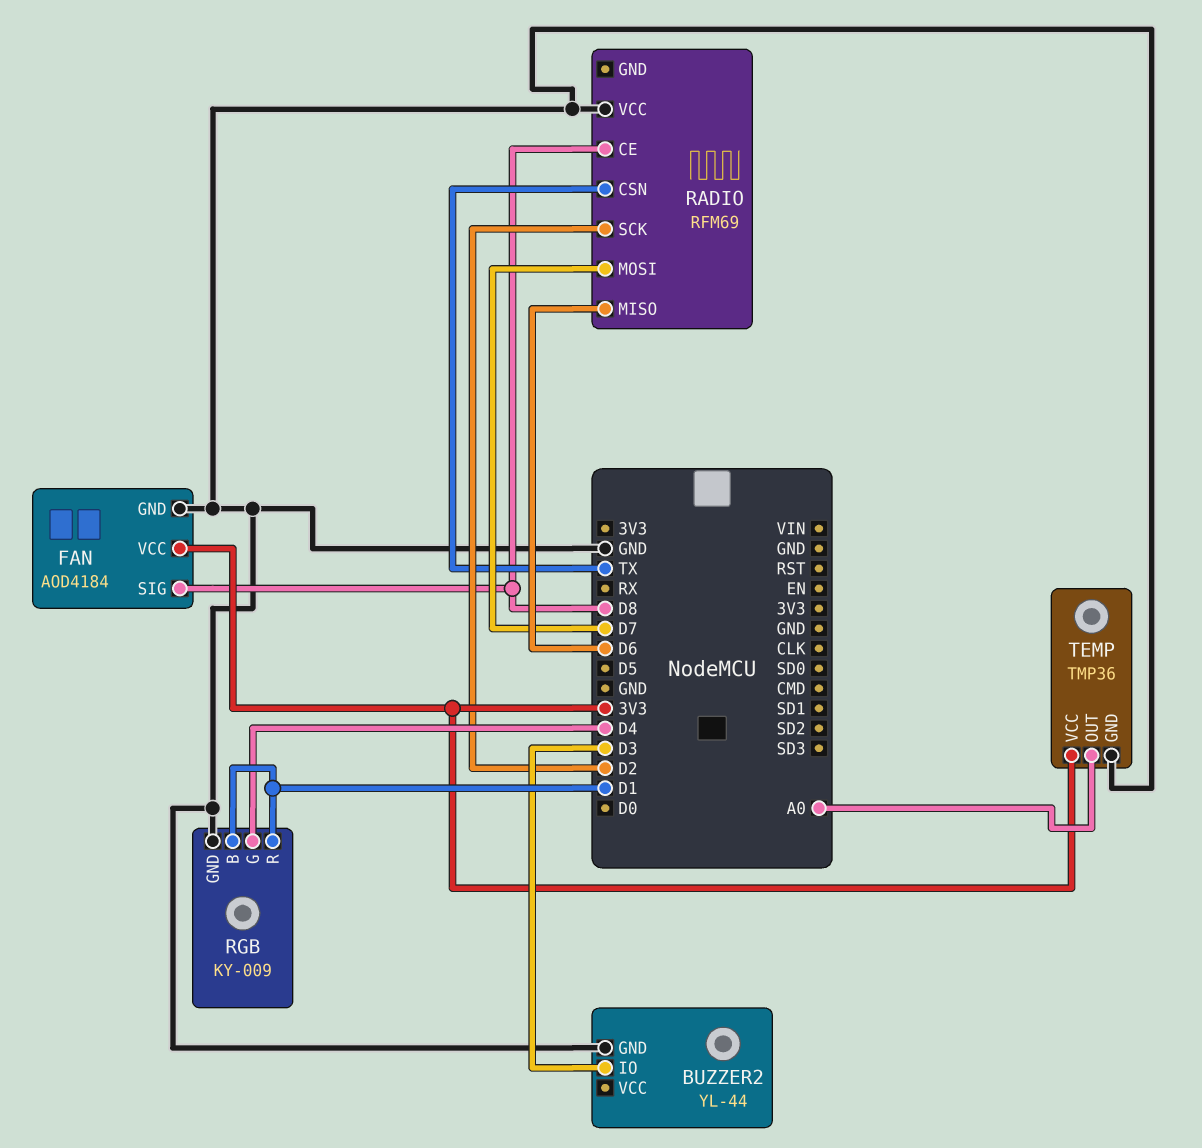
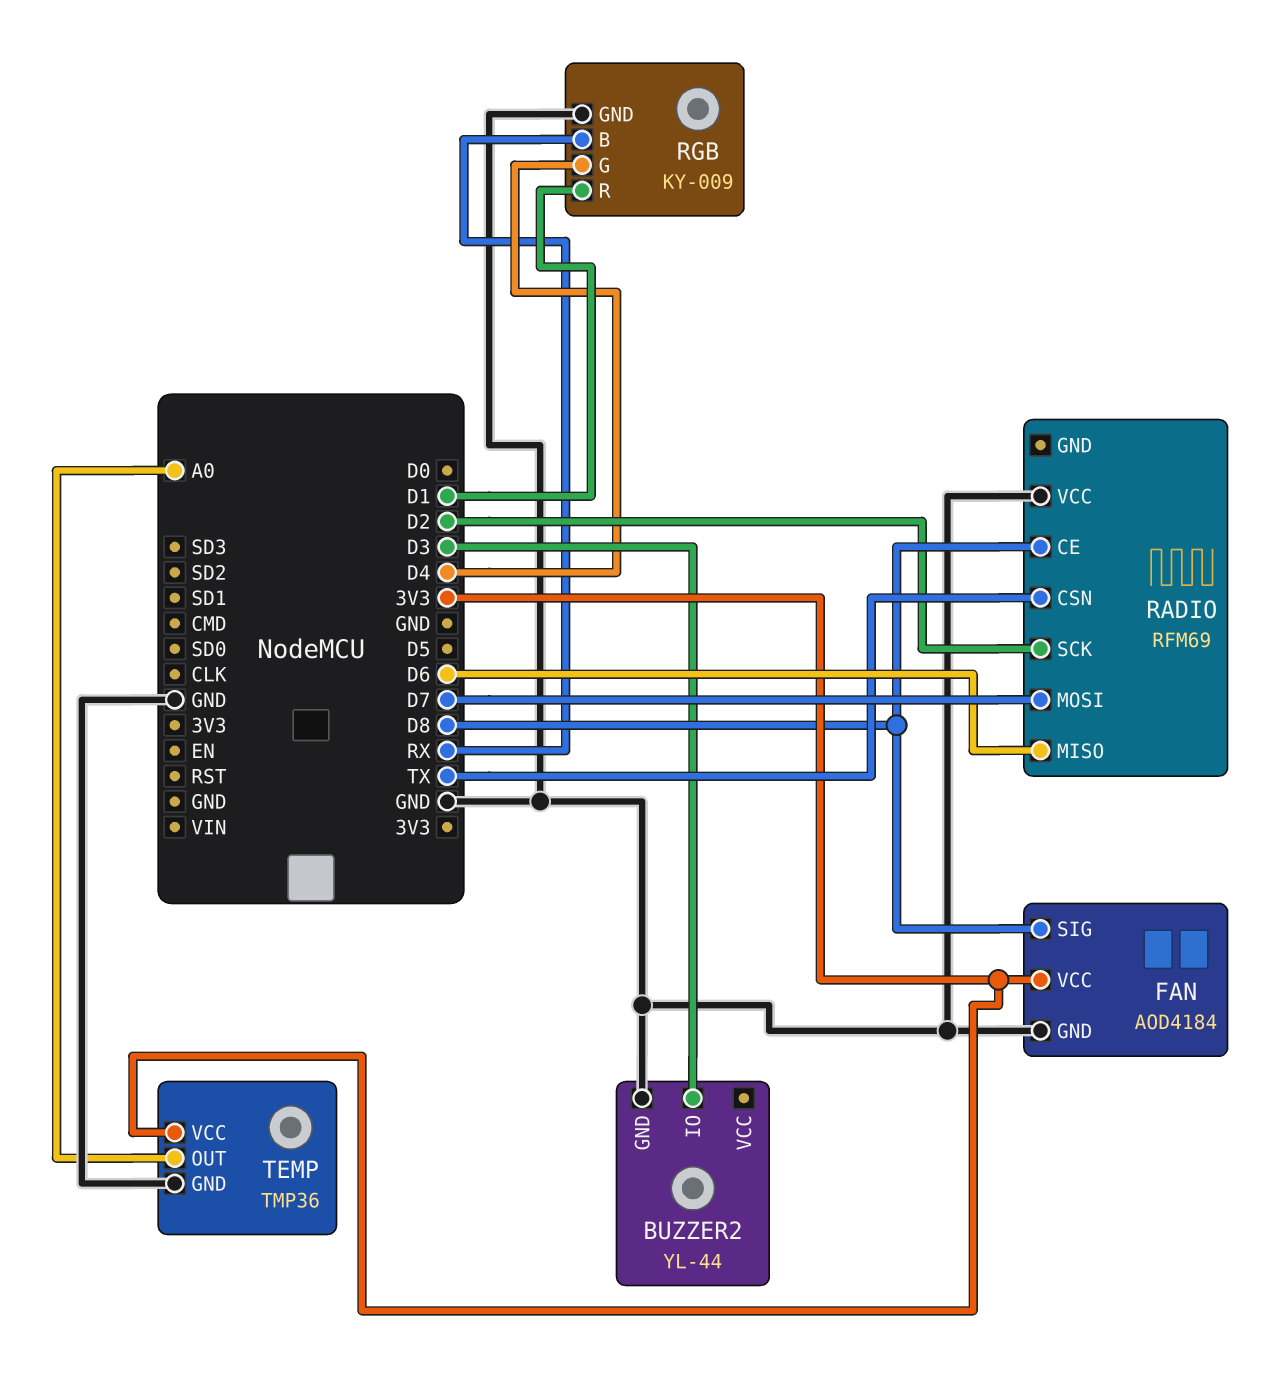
RGB pin B: D1 -> RX

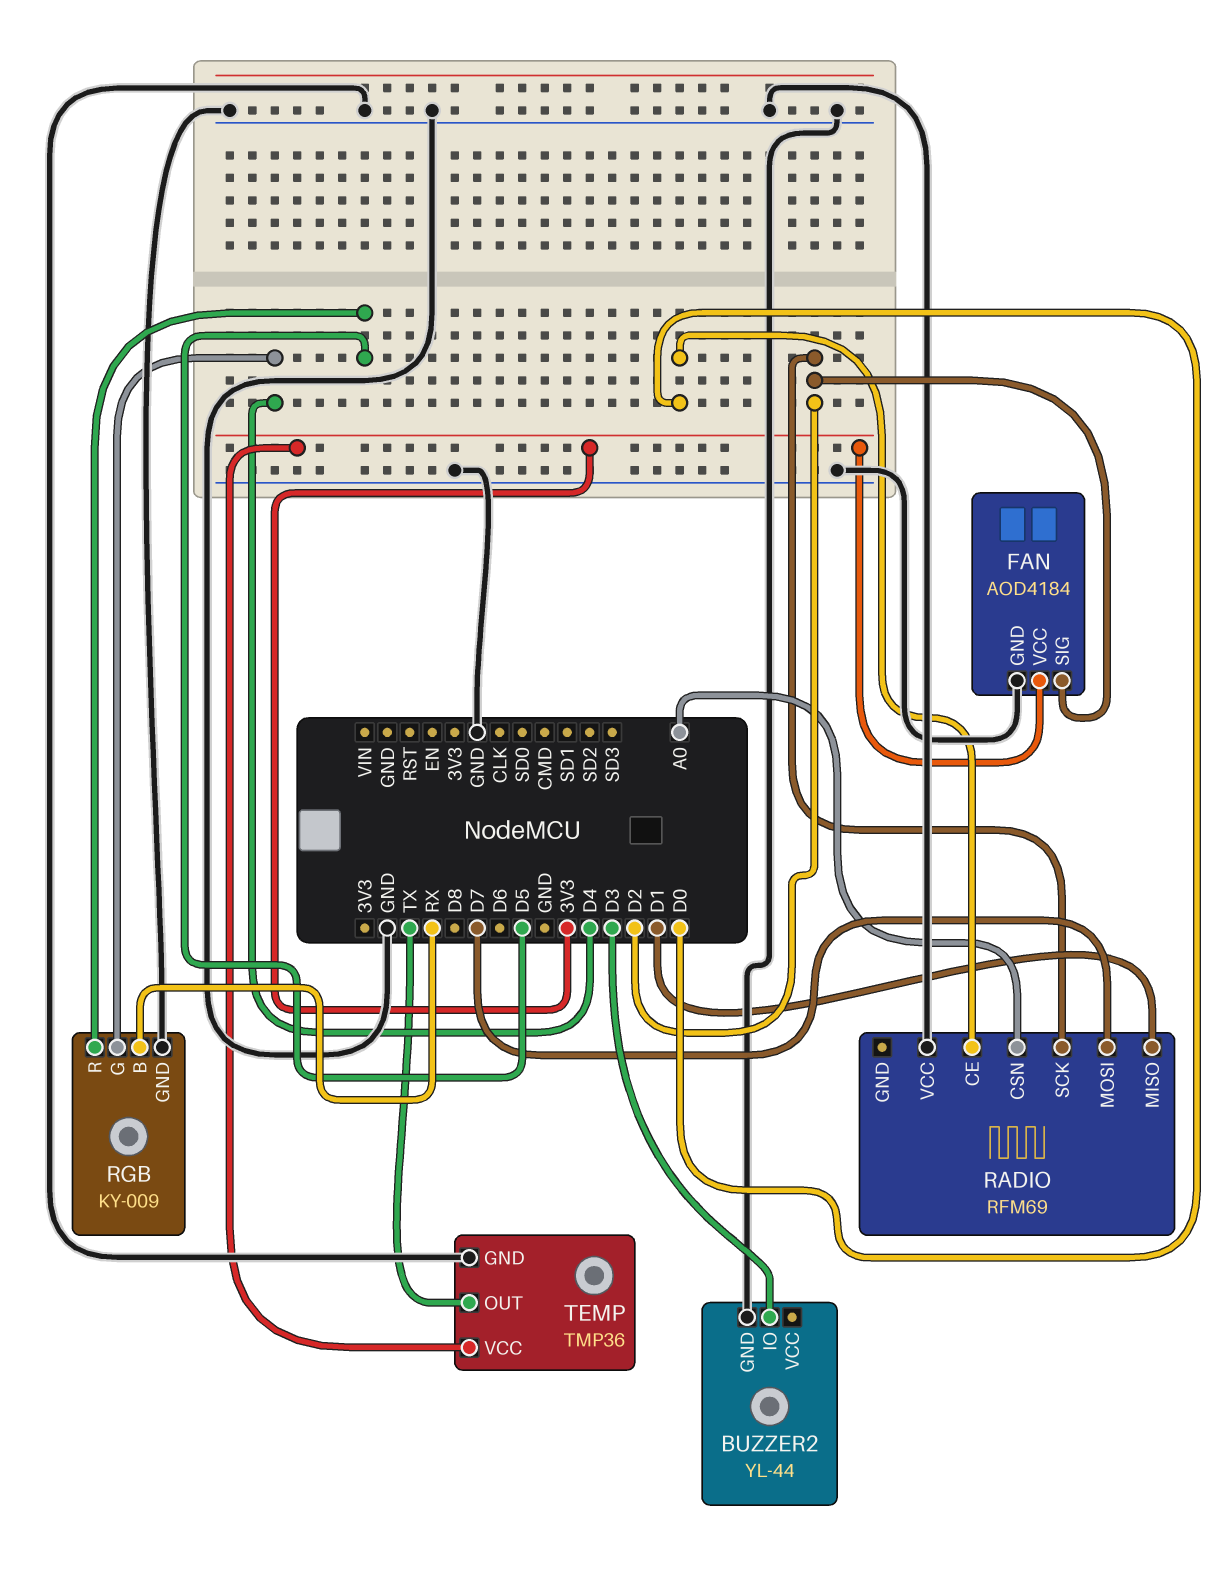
FAN pin SIG: D8 -> D2
RADIO pin CE: D8 -> D0
RADIO pin CSN: TX -> A0
RADIO pin MISO: D6 -> D1
RGB pin R: D1 -> D5
TEMP pin OUT: A0 -> TX

